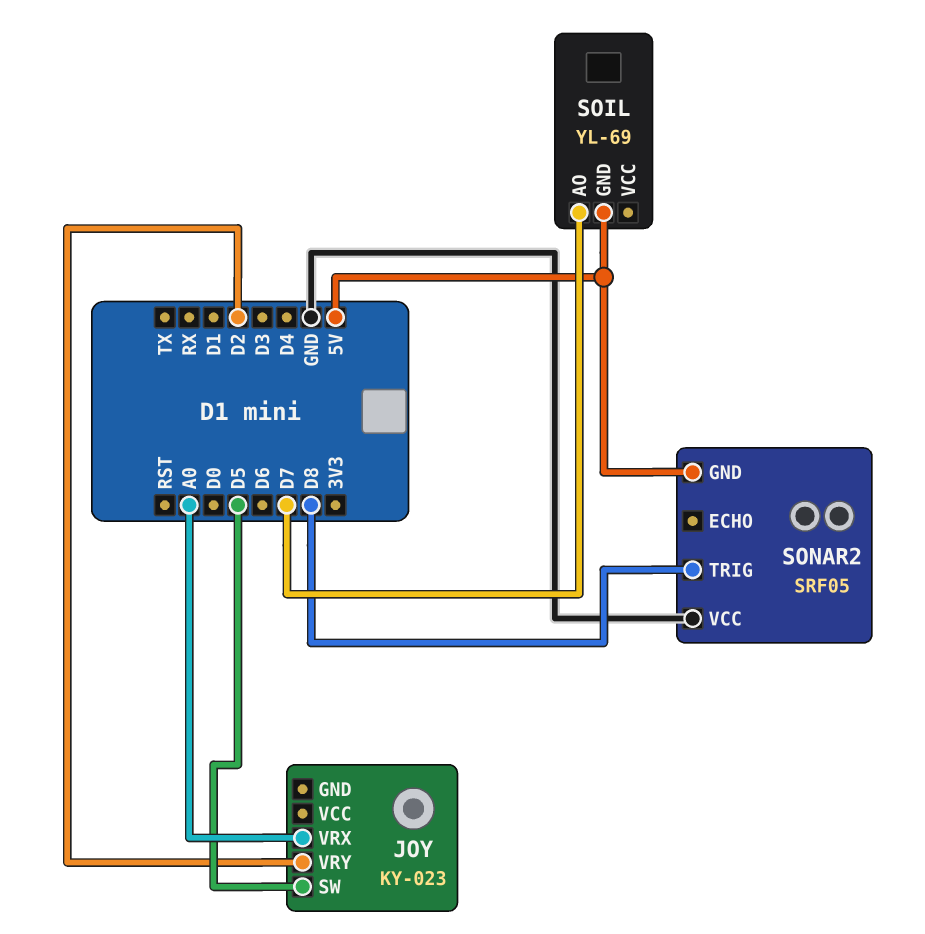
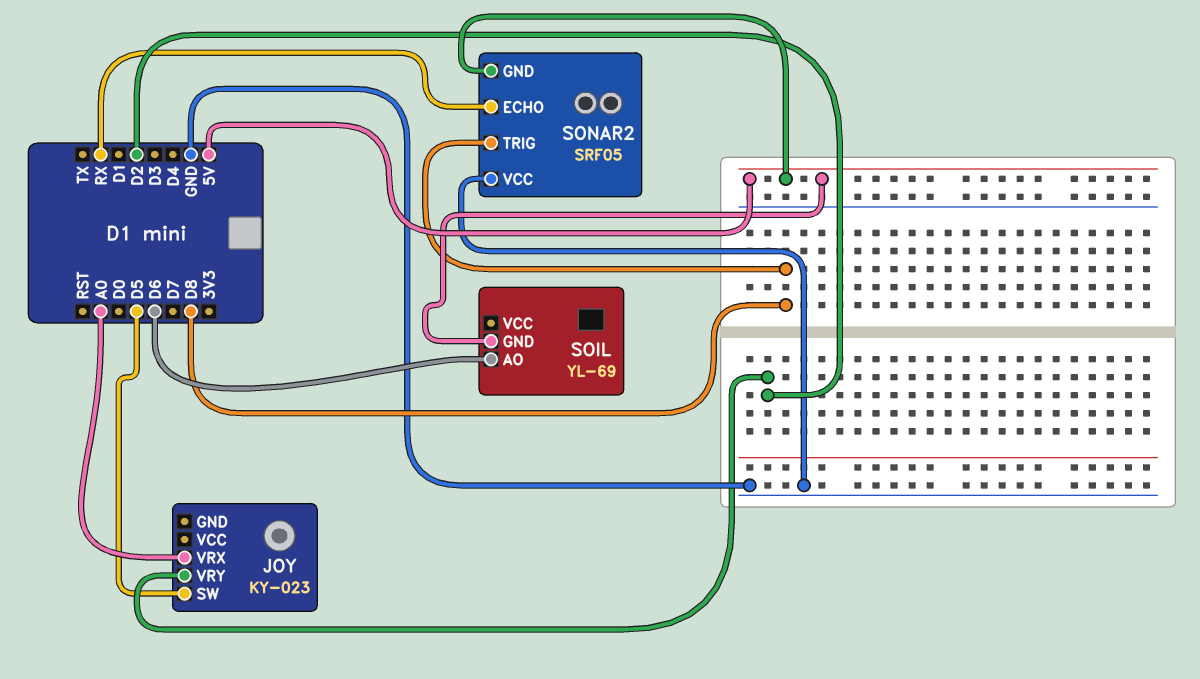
SOIL pin AO: D7 -> D6
SONAR2 pin ECHO: none -> RX

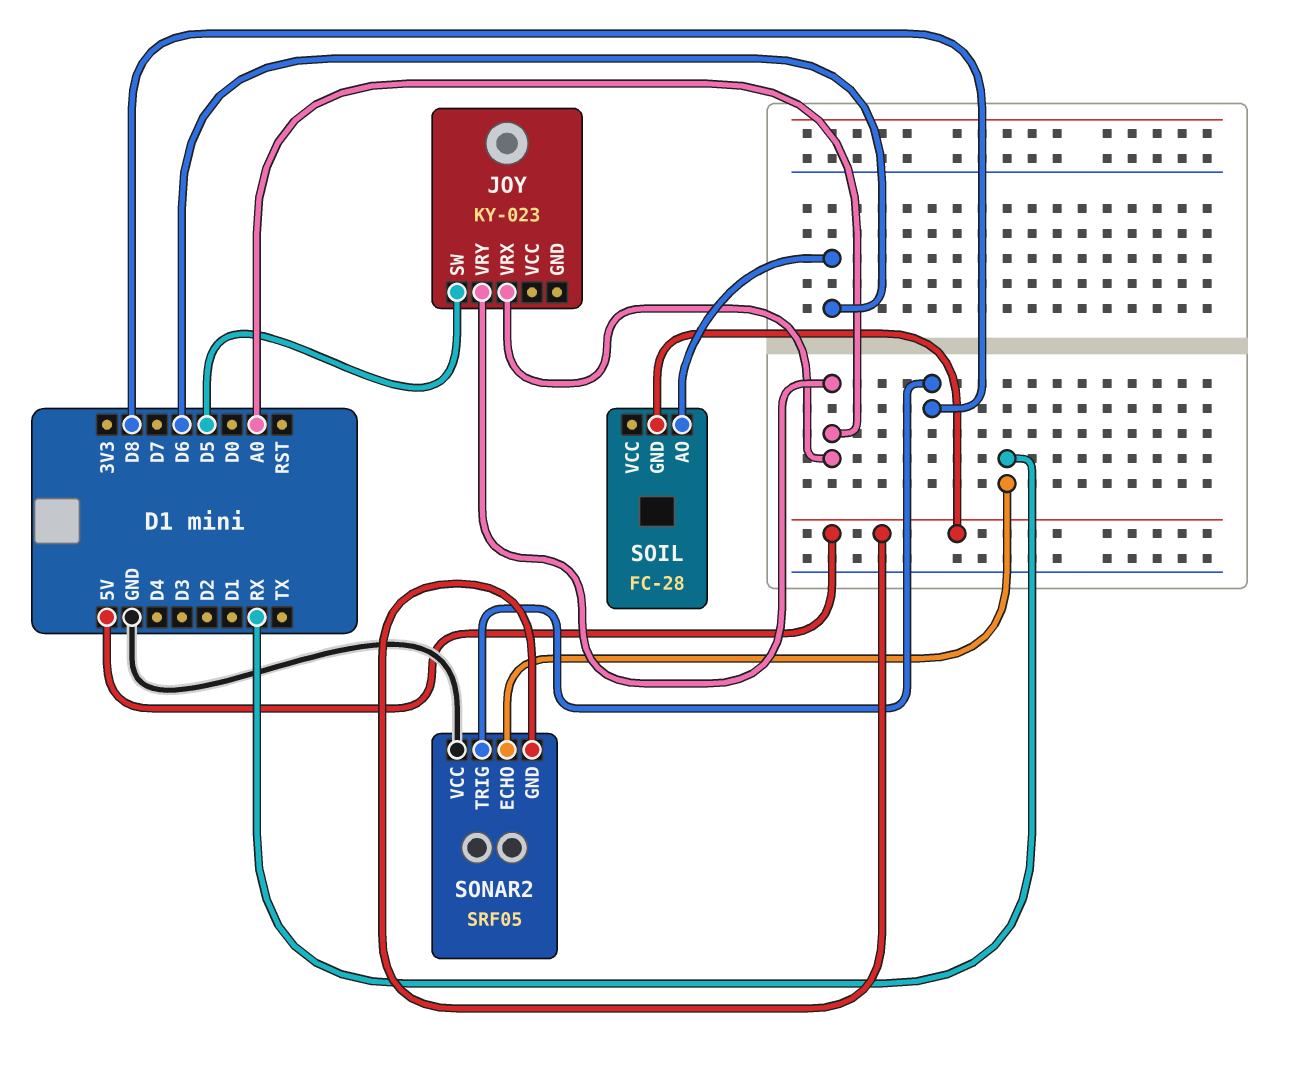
JOY pin VRY: D2 -> A0
SOIL: YL-69 -> FC-28

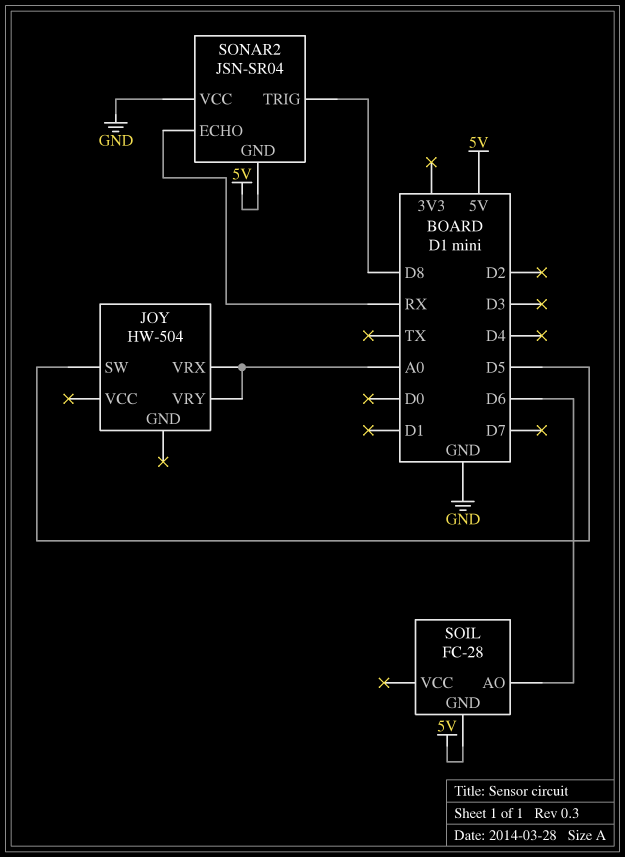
JOY: KY-023 -> HW-504
SONAR2: SRF05 -> JSN-SR04

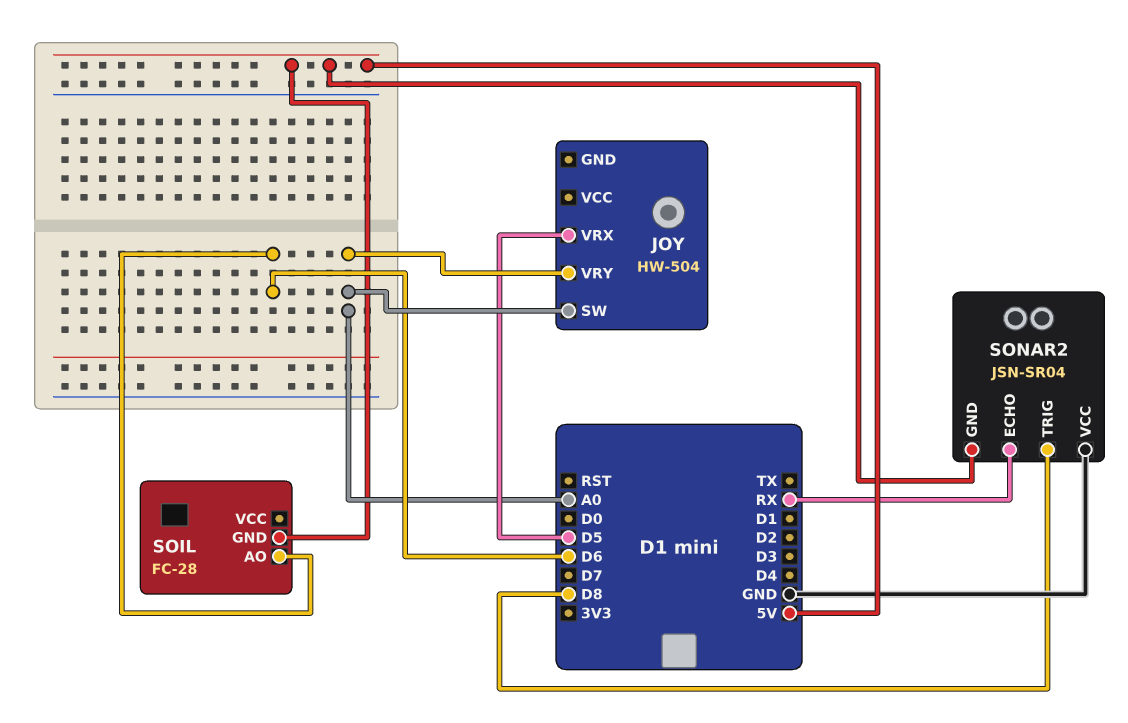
JOY pin SW: D5 -> A0
JOY pin VRX: A0 -> D5

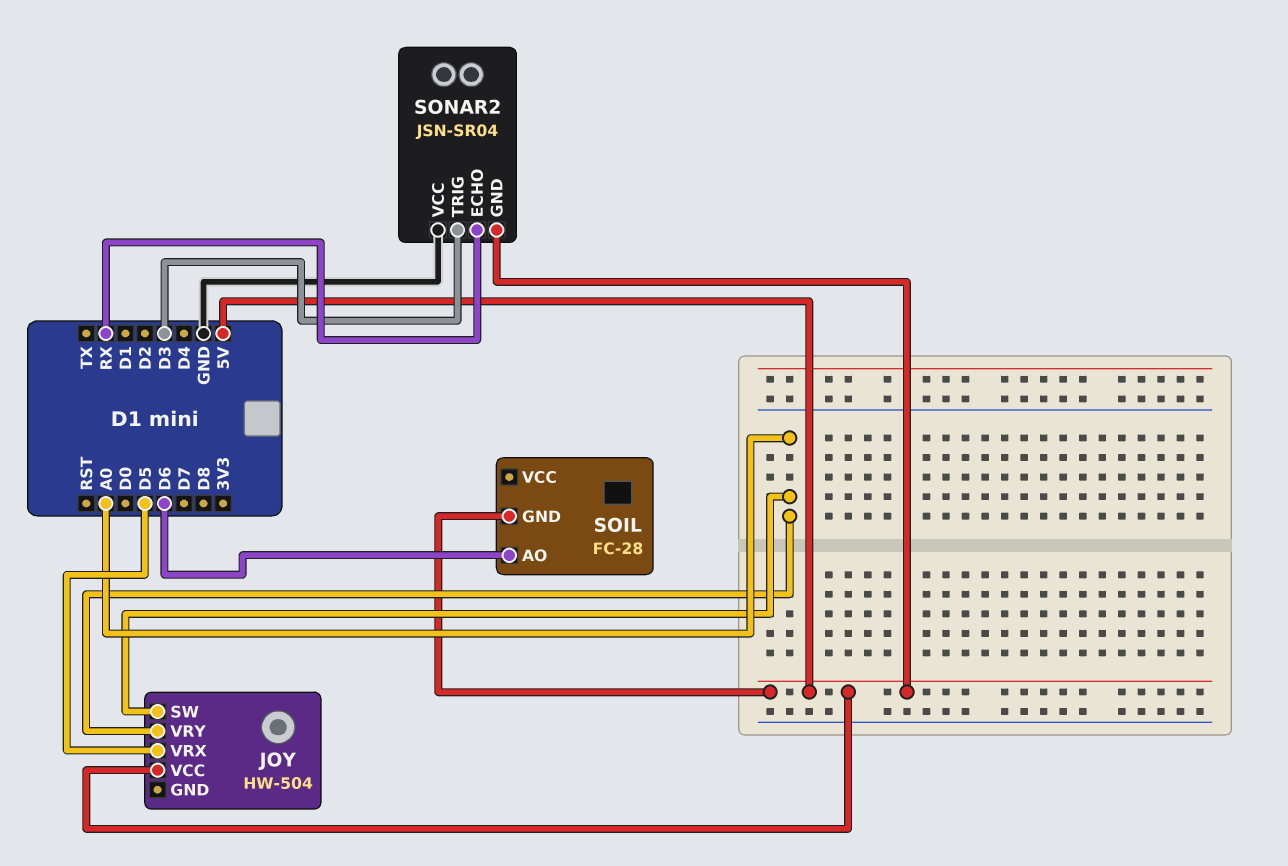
JOY pin VCC: none -> 5V
SONAR2 pin TRIG: D8 -> D3

